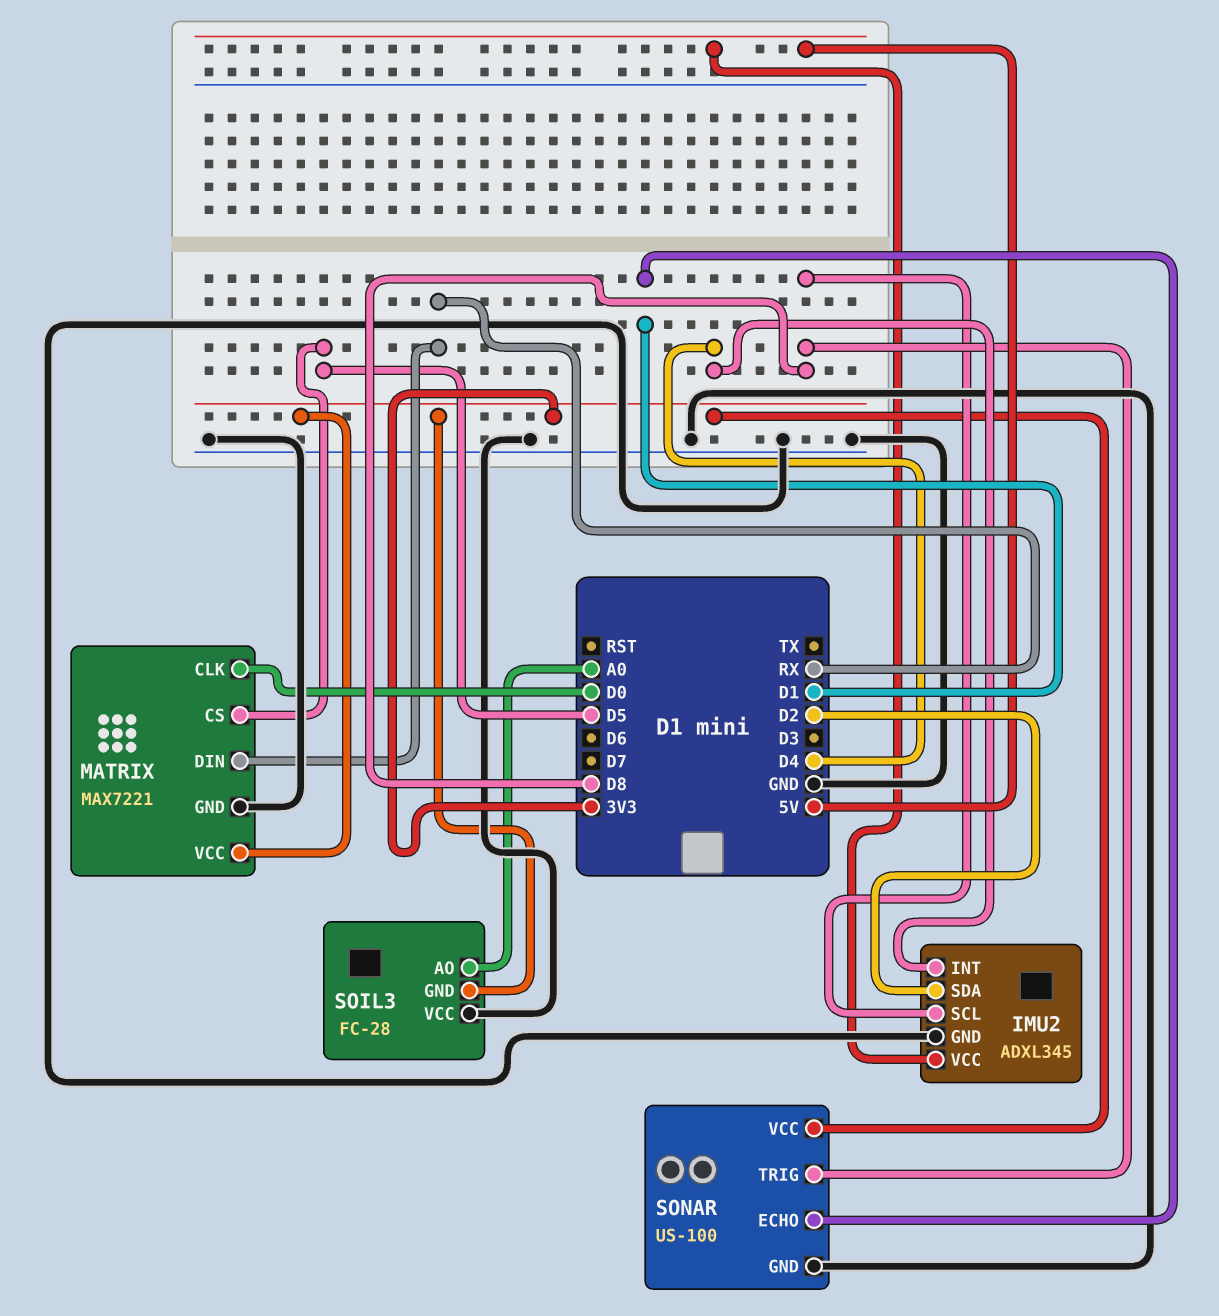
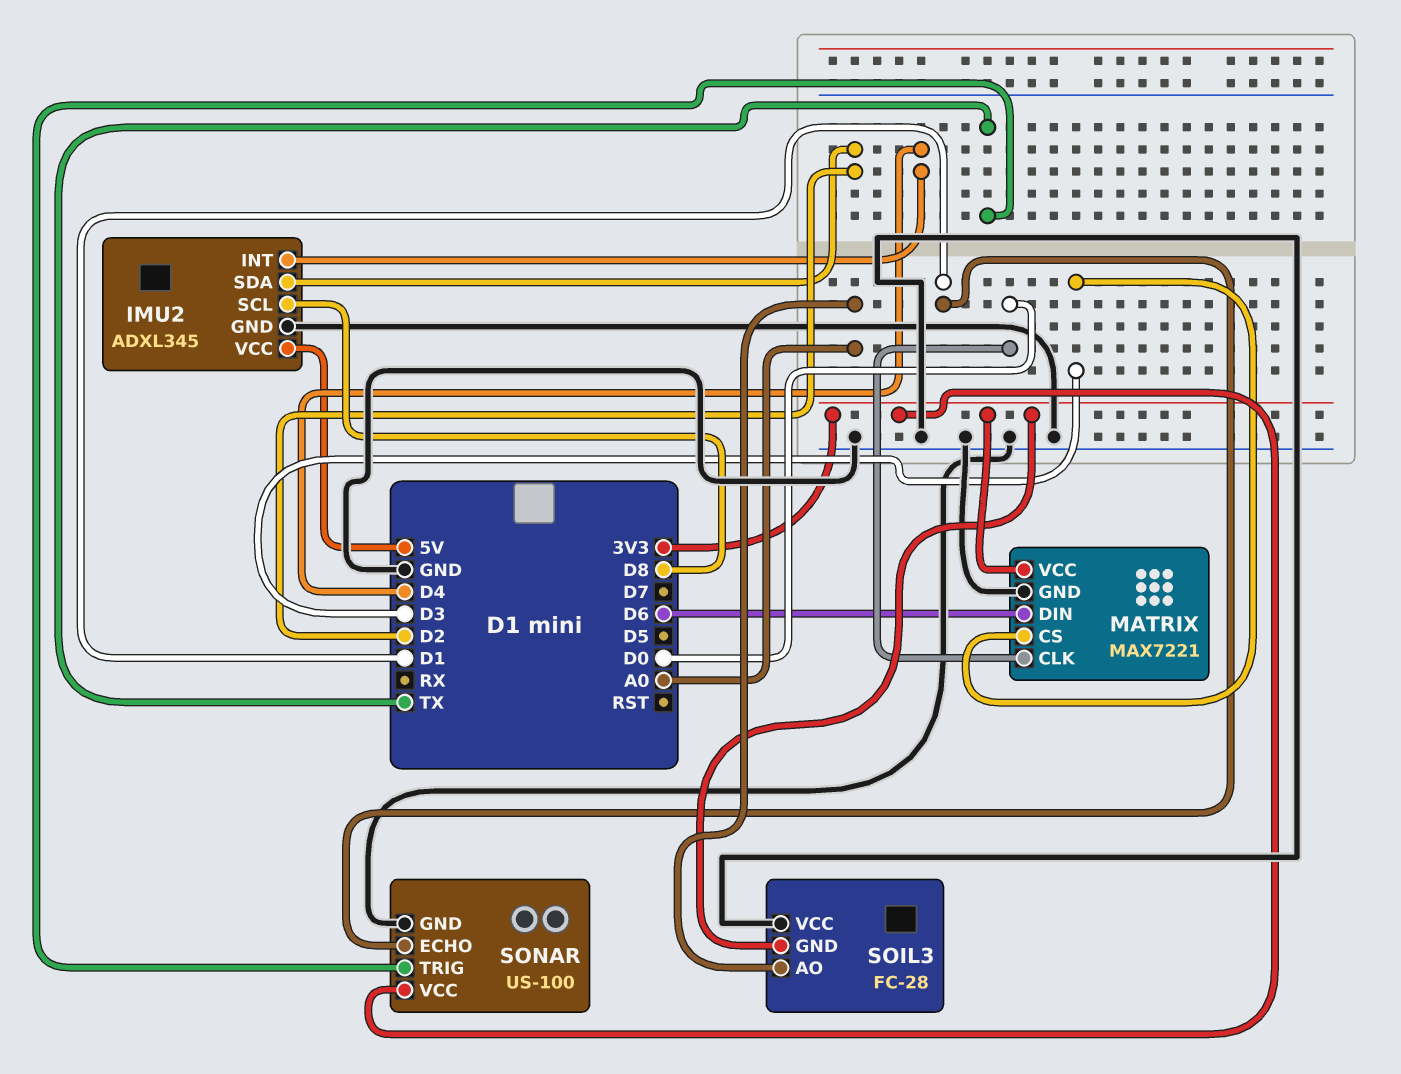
MATRIX pin CS: D5 -> D3
MATRIX pin DIN: RX -> D6
SONAR pin TRIG: D8 -> TX

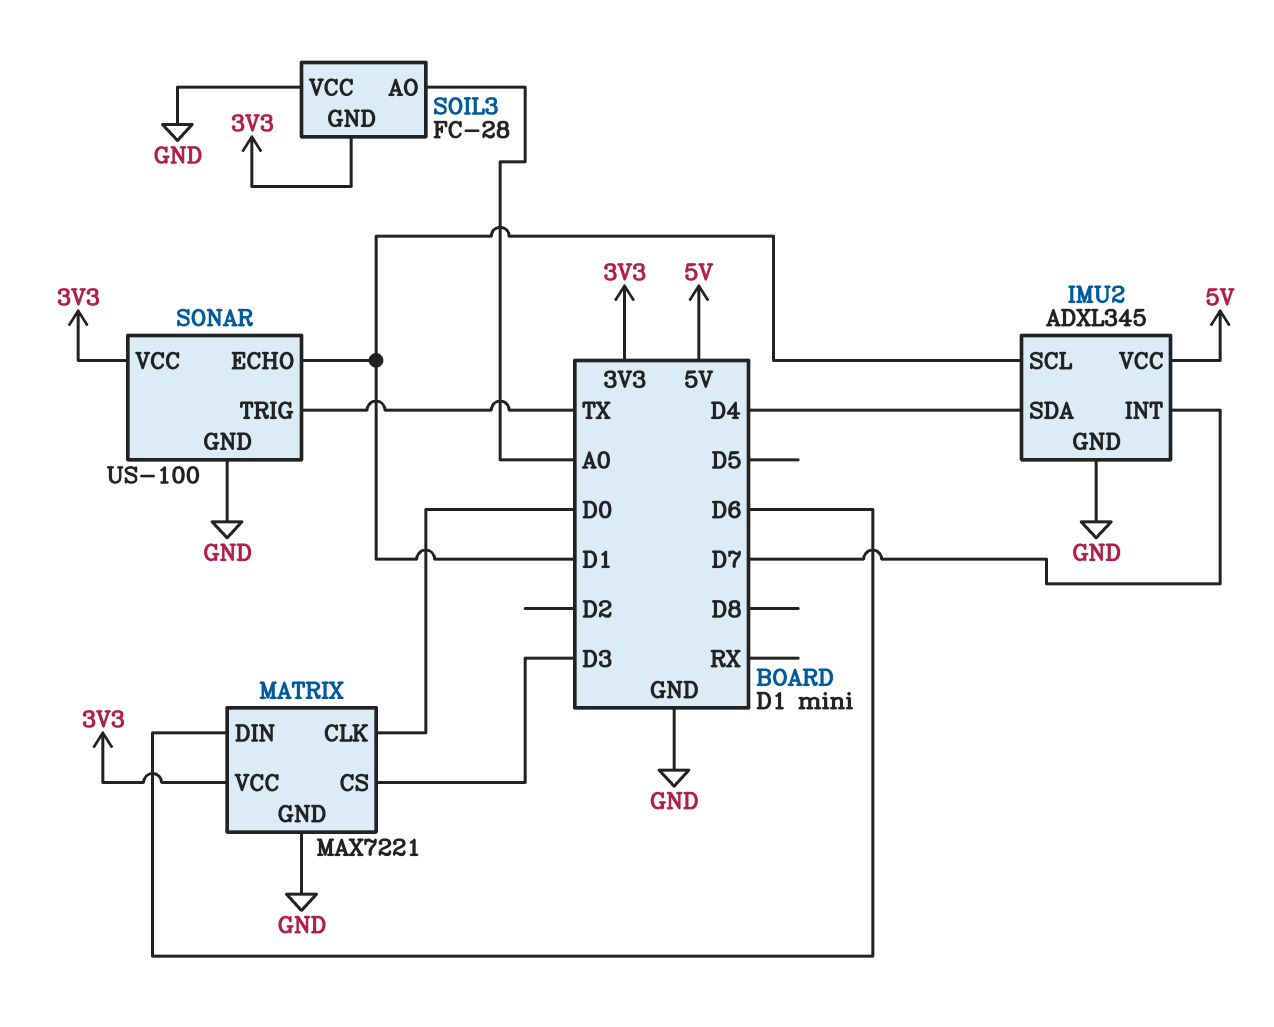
IMU2 pin INT: D4 -> D7
IMU2 pin SCL: D8 -> D1
IMU2 pin SDA: D2 -> D4

